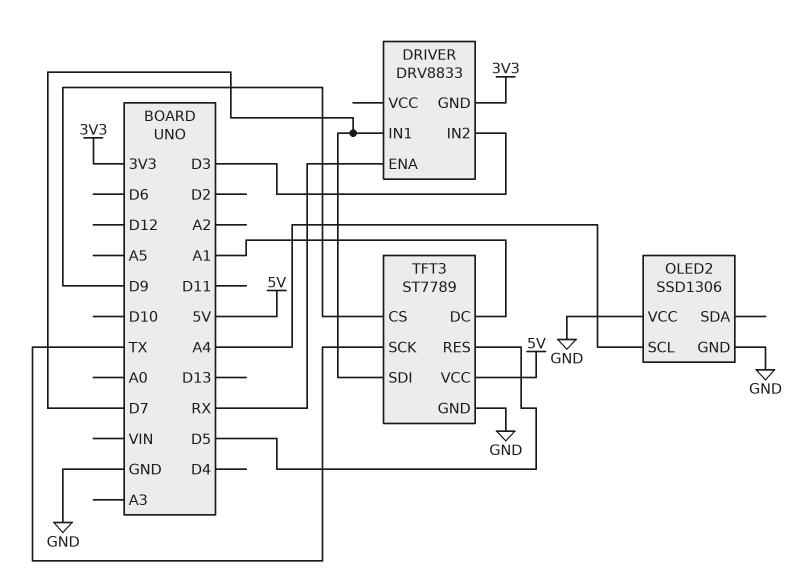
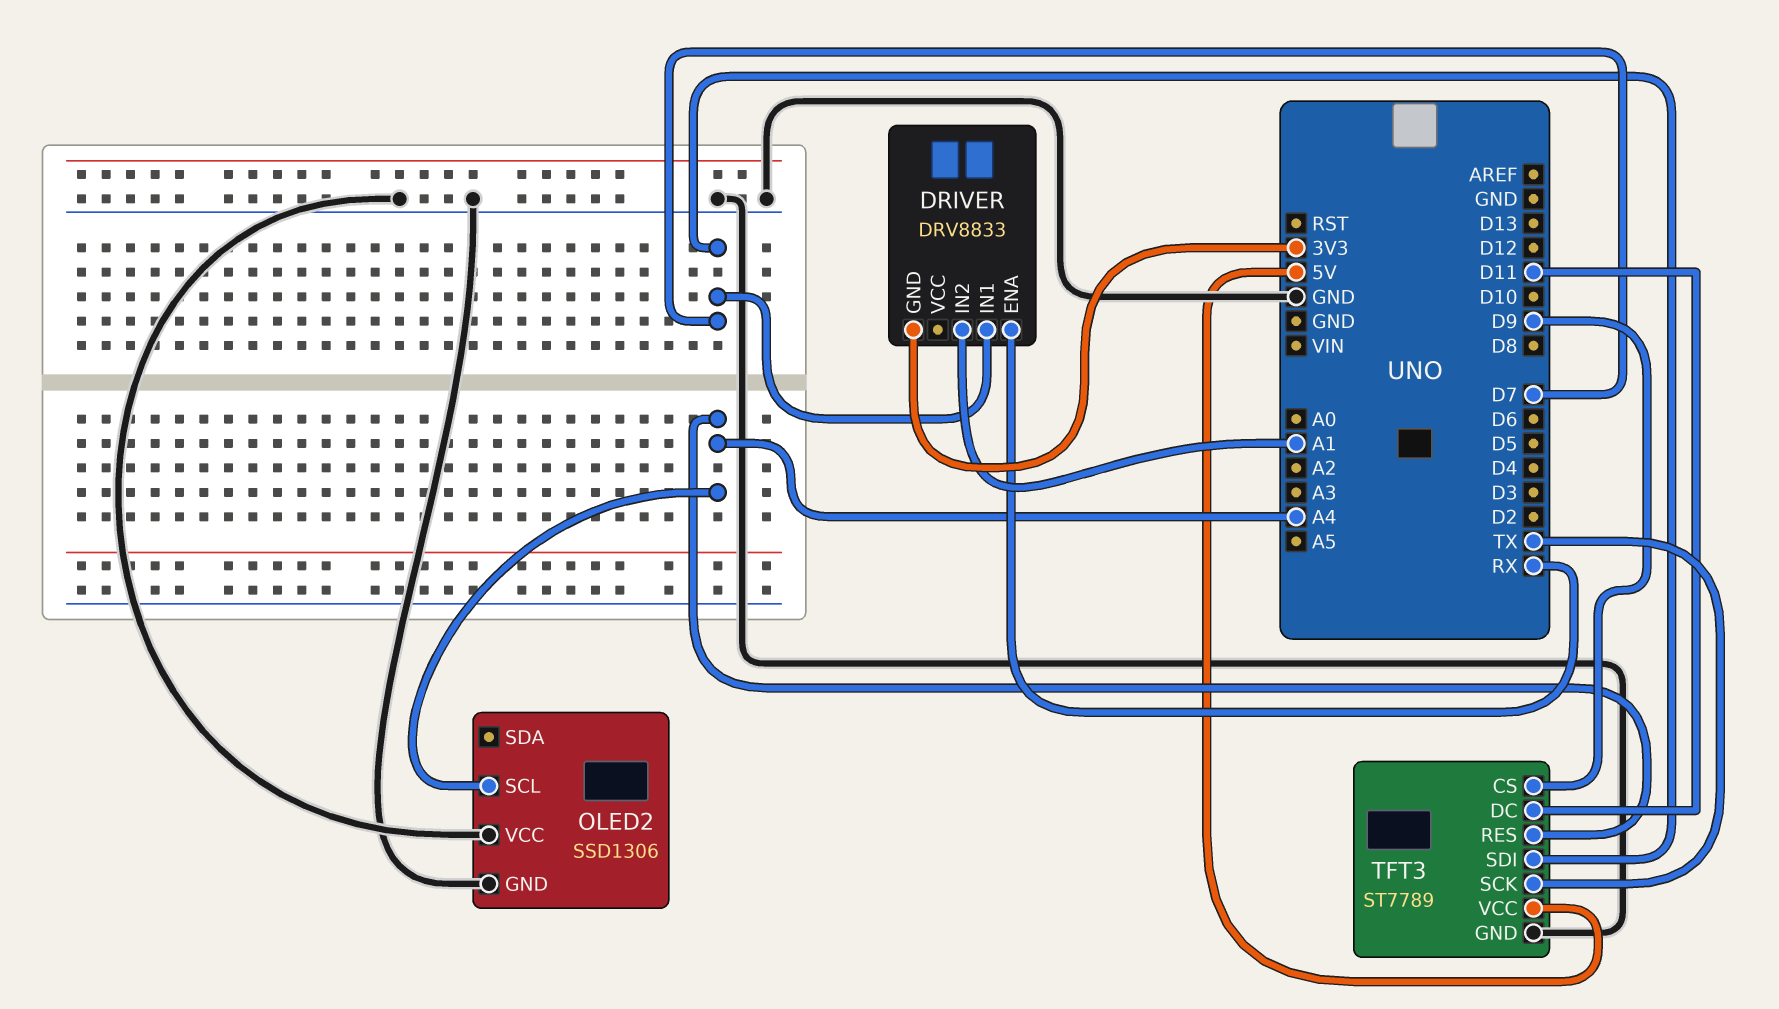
DRIVER pin IN2: D3 -> A1
TFT3 pin DC: A1 -> D11
TFT3 pin RES: D5 -> A4

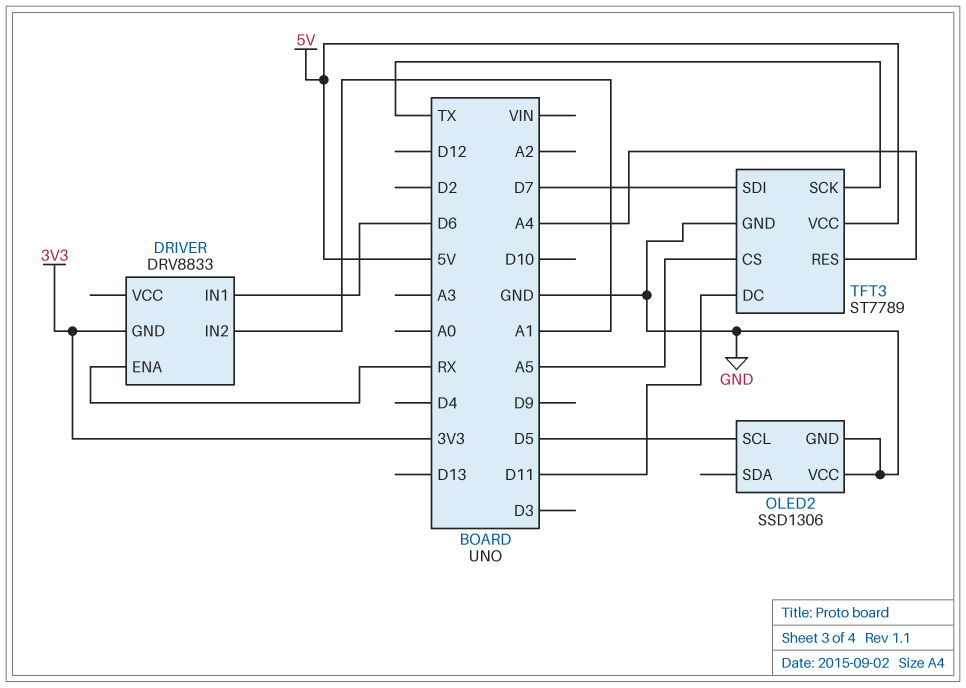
DRIVER pin IN1: D7 -> D6
OLED2 pin SCL: A4 -> D5
TFT3 pin CS: D9 -> A5

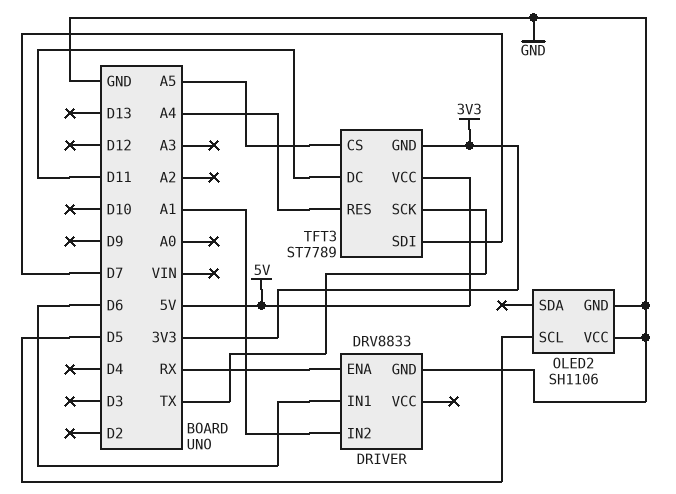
DRIVER pin GND: 3V3 -> GND
OLED2: SSD1306 -> SH1106
TFT3 pin GND: GND -> 3V3

